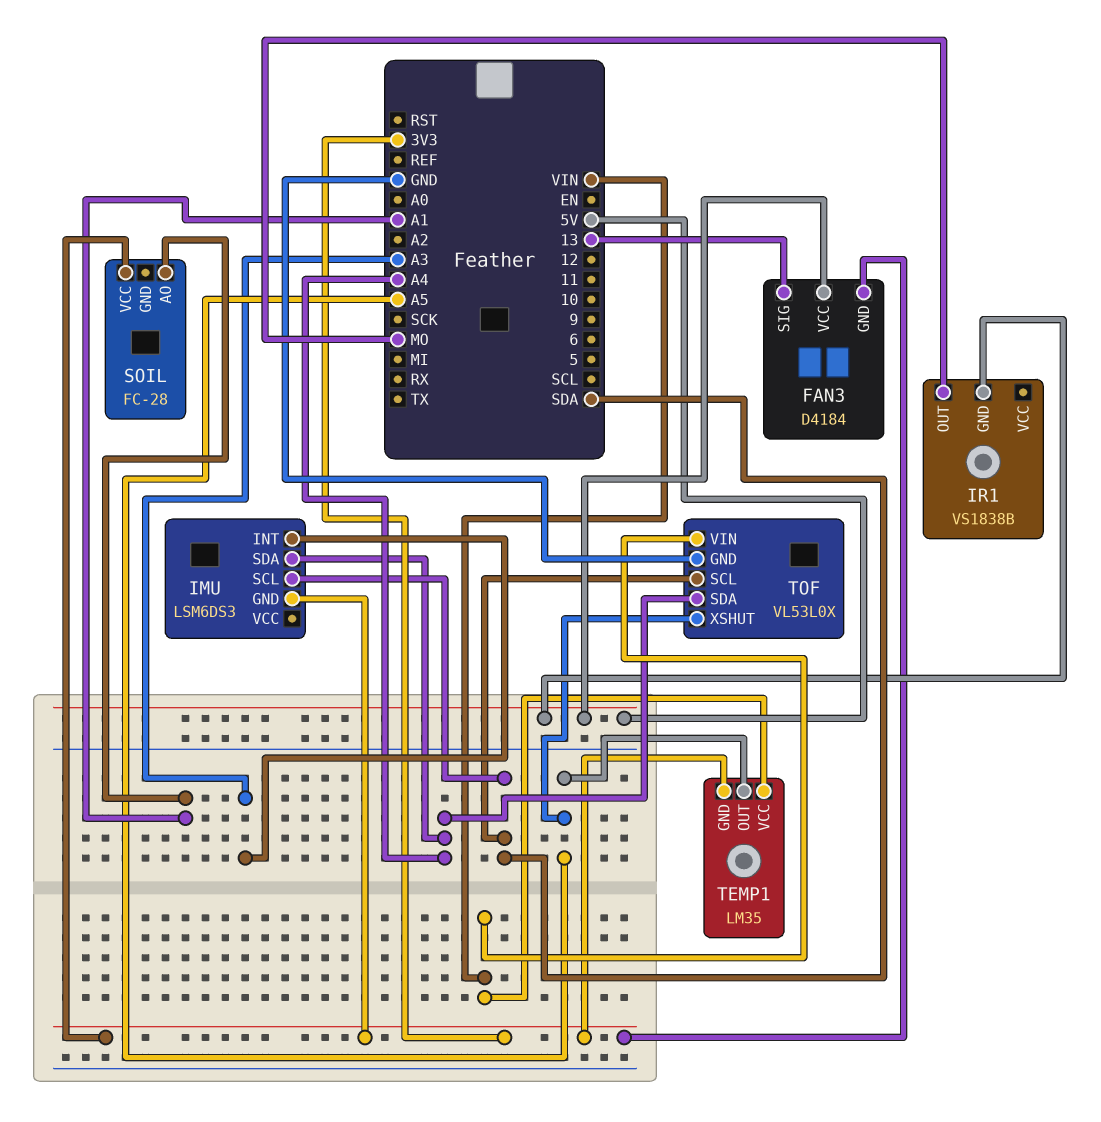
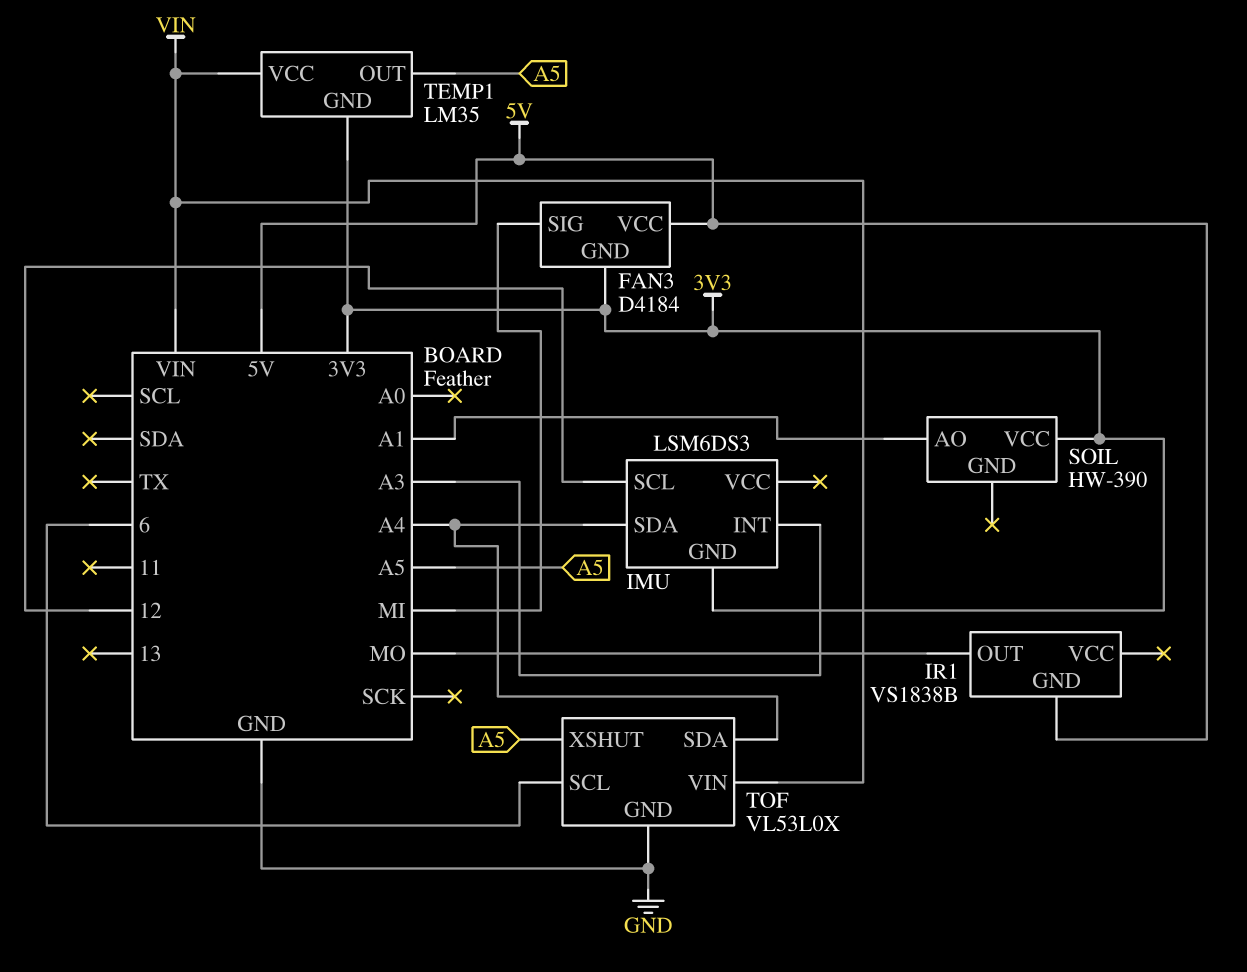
FAN3 pin SIG: 13 -> MI
IMU pin SCL: SDA -> 12
SOIL: FC-28 -> HW-390
TOF pin SCL: SDA -> 6

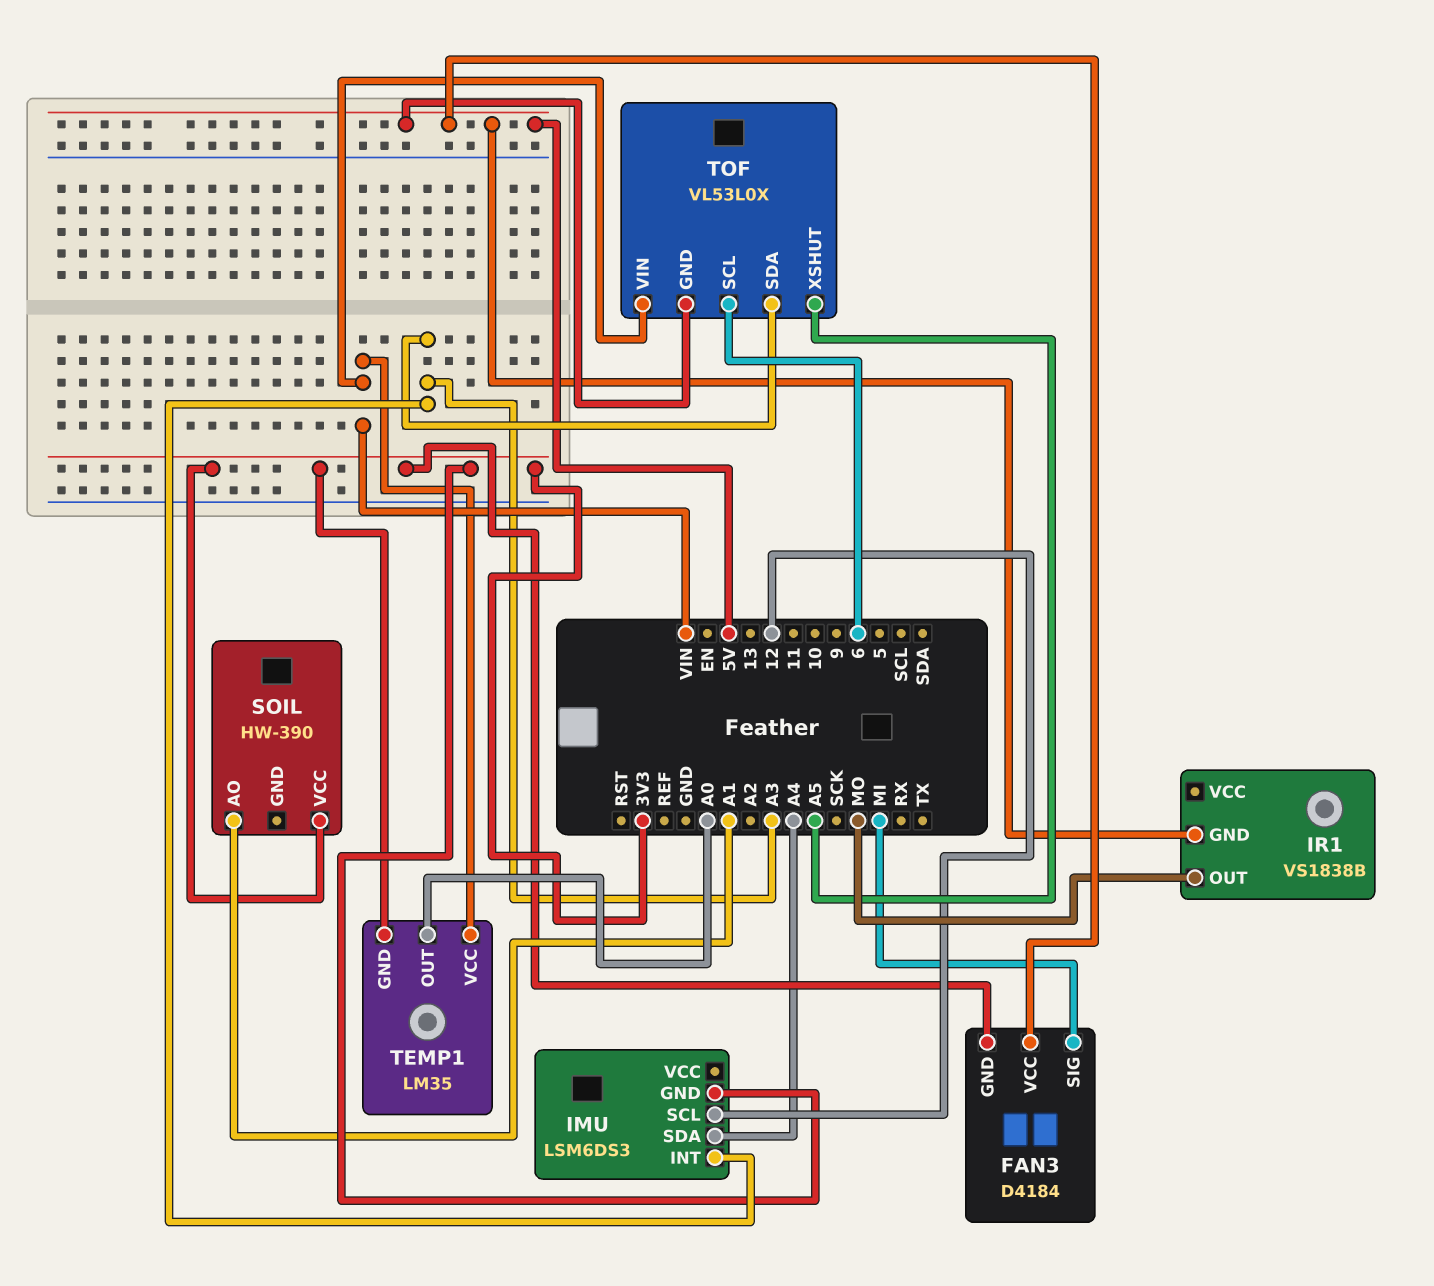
TEMP1 pin OUT: A5 -> A0
TOF pin GND: GND -> 5V
TOF pin SDA: A4 -> A3

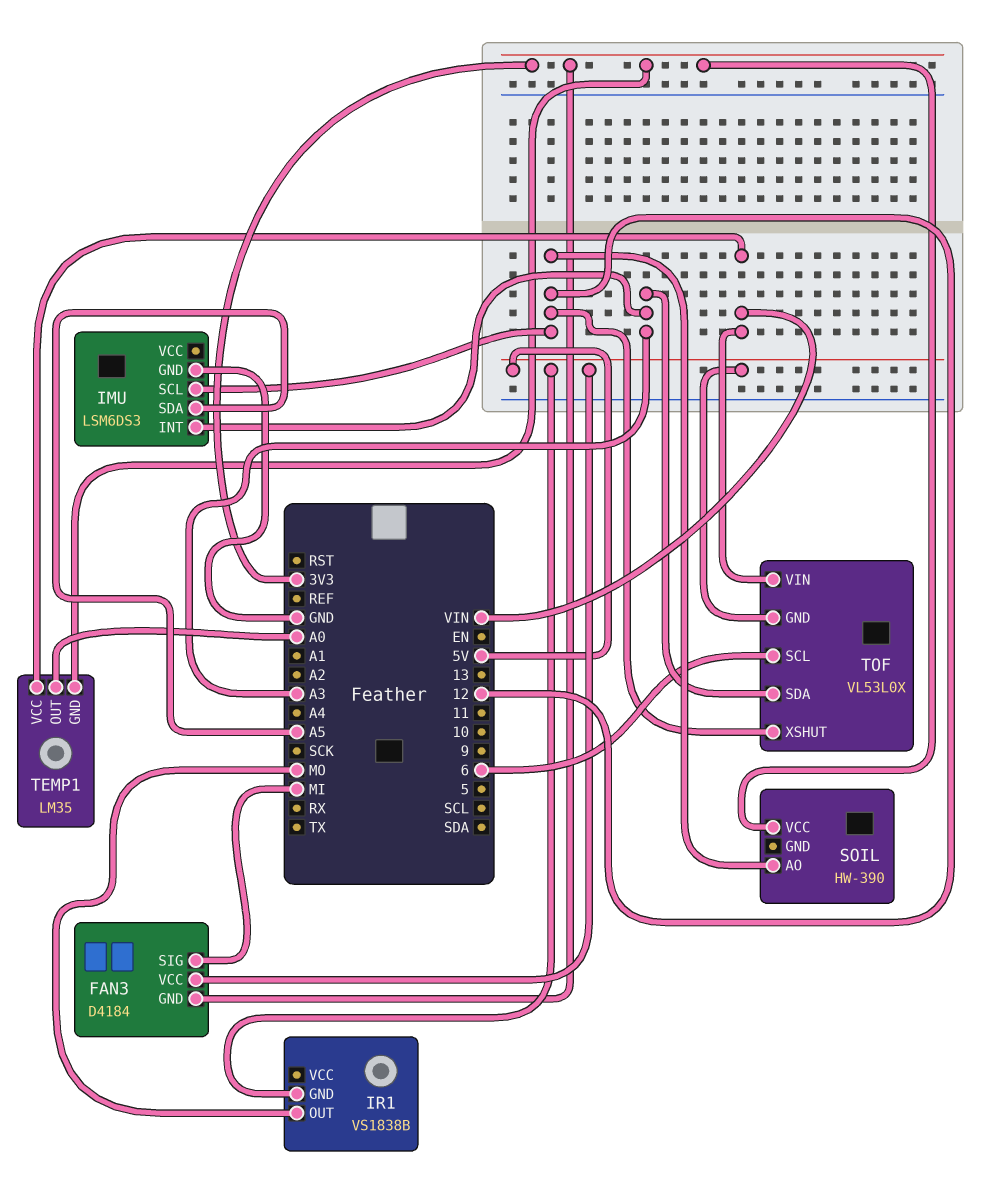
IMU pin GND: 3V3 -> GND
IMU pin SDA: A4 -> A5
SOIL pin AO: A1 -> 12
TOF pin XSHUT: A5 -> 12

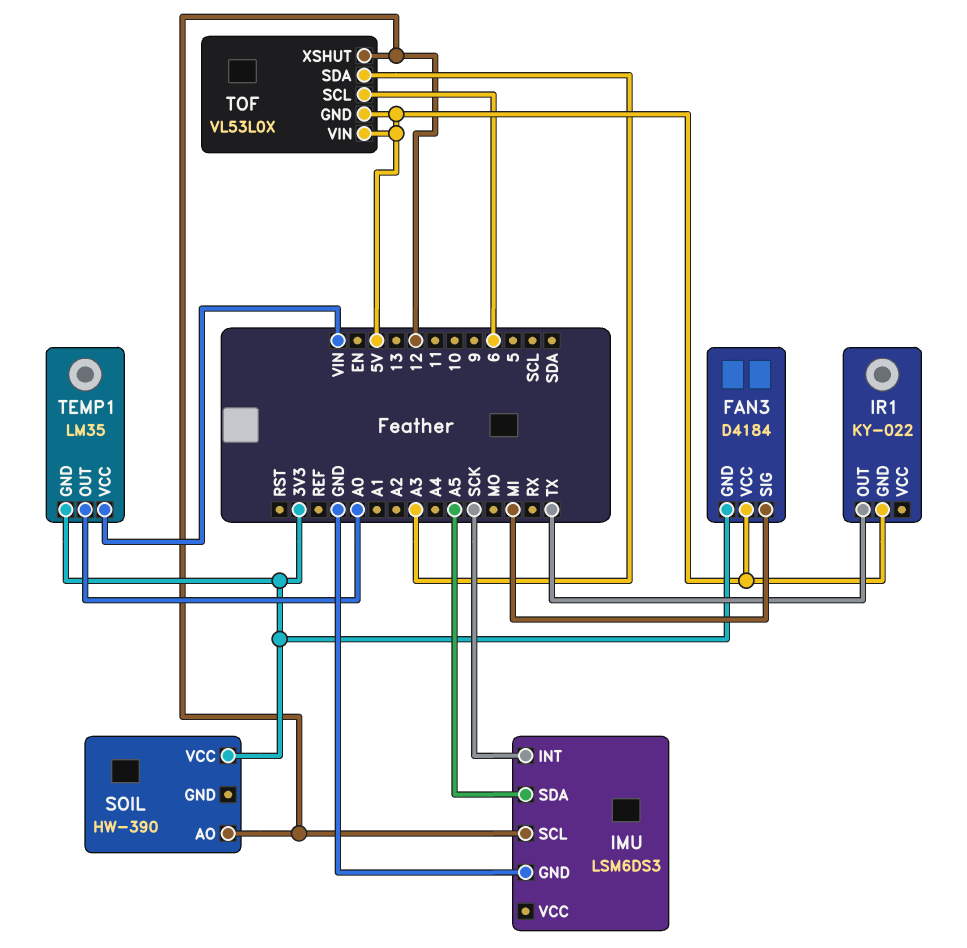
IMU pin INT: A3 -> SCK
IR1: VS1838B -> KY-022
IR1 pin OUT: MO -> TX
TOF pin VIN: VIN -> 5V

